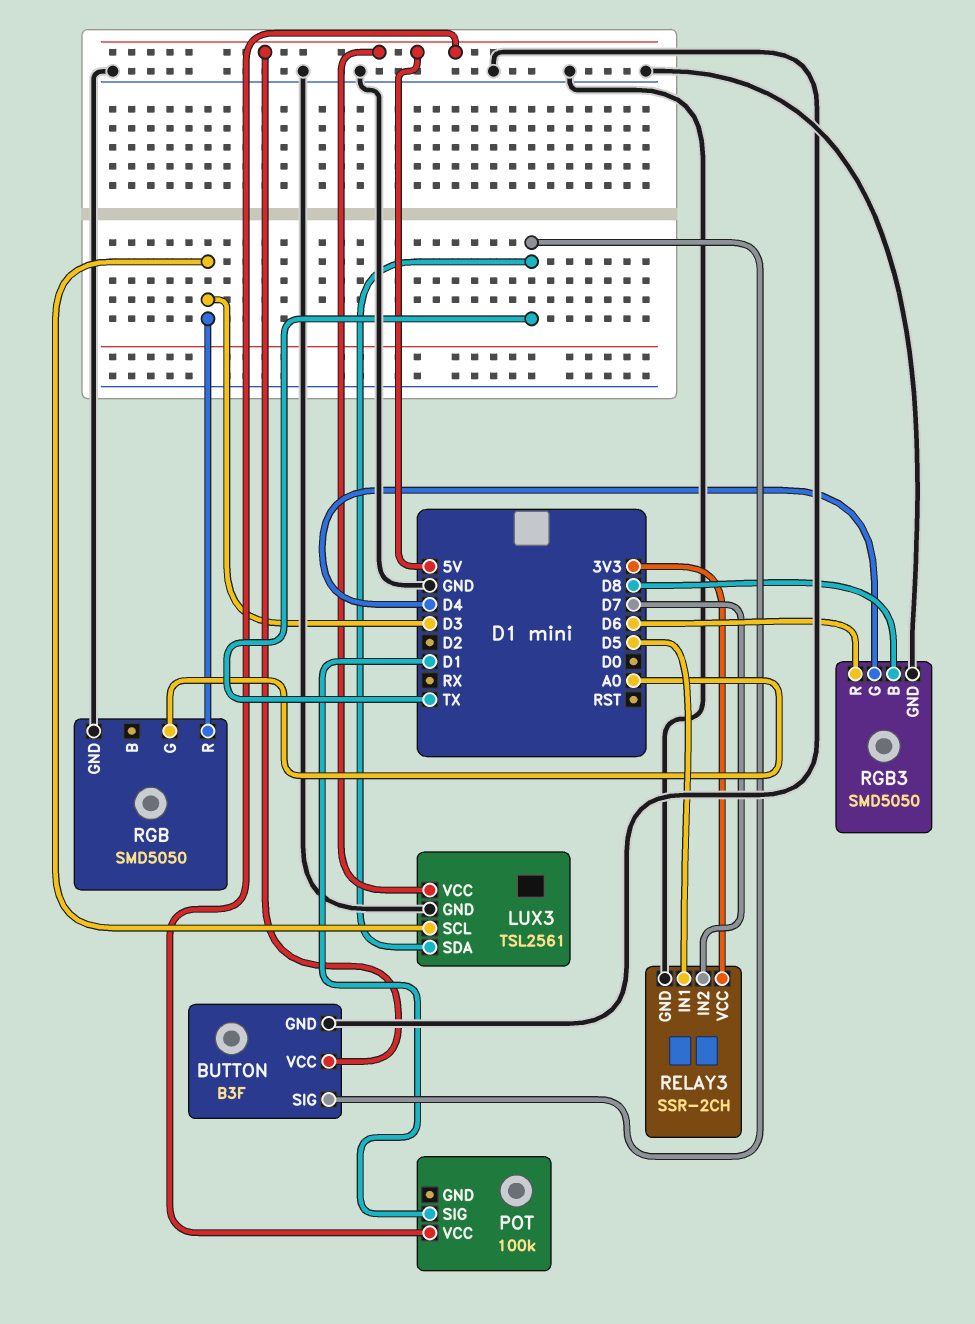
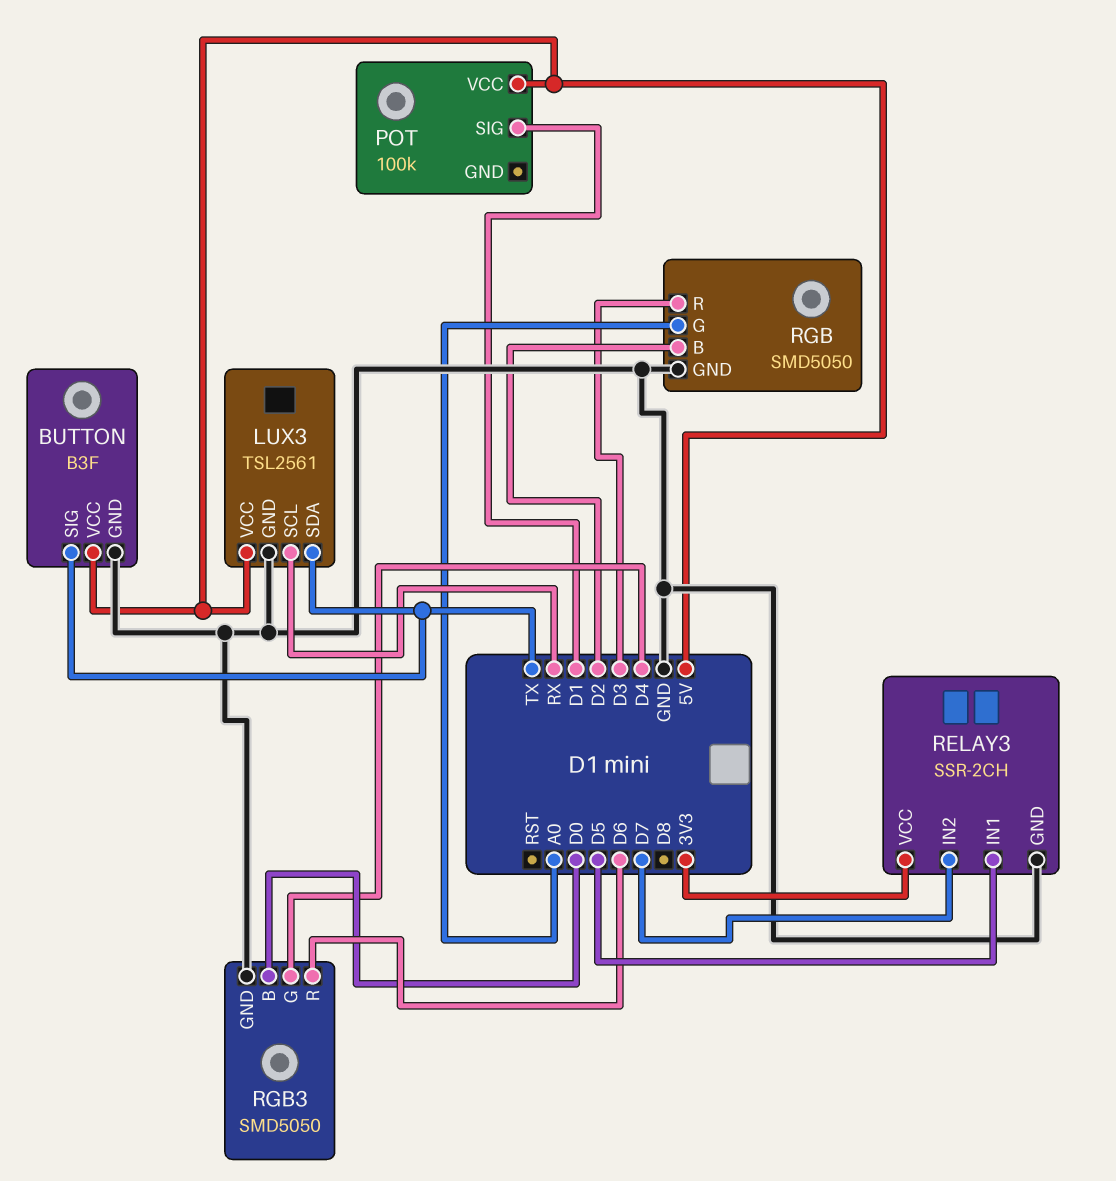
LUX3 pin SCL: D3 -> RX
RGB pin B: none -> D2
RGB3 pin B: D8 -> D0

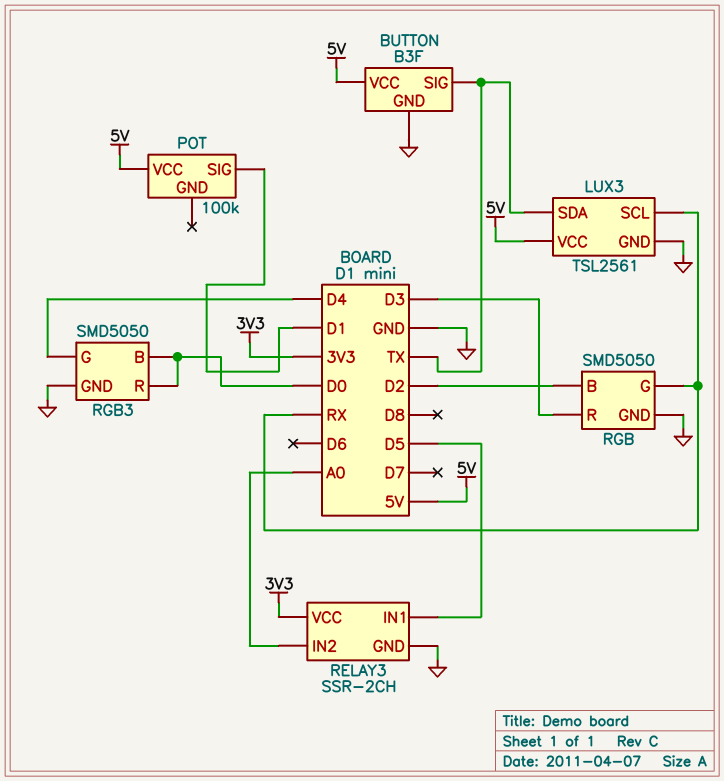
RELAY3 pin IN2: D7 -> A0
RGB pin G: A0 -> RX
RGB3 pin R: D6 -> D0

